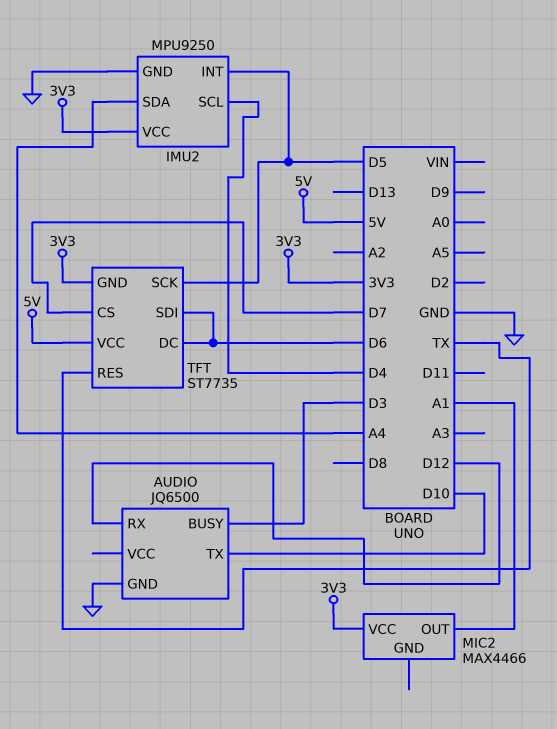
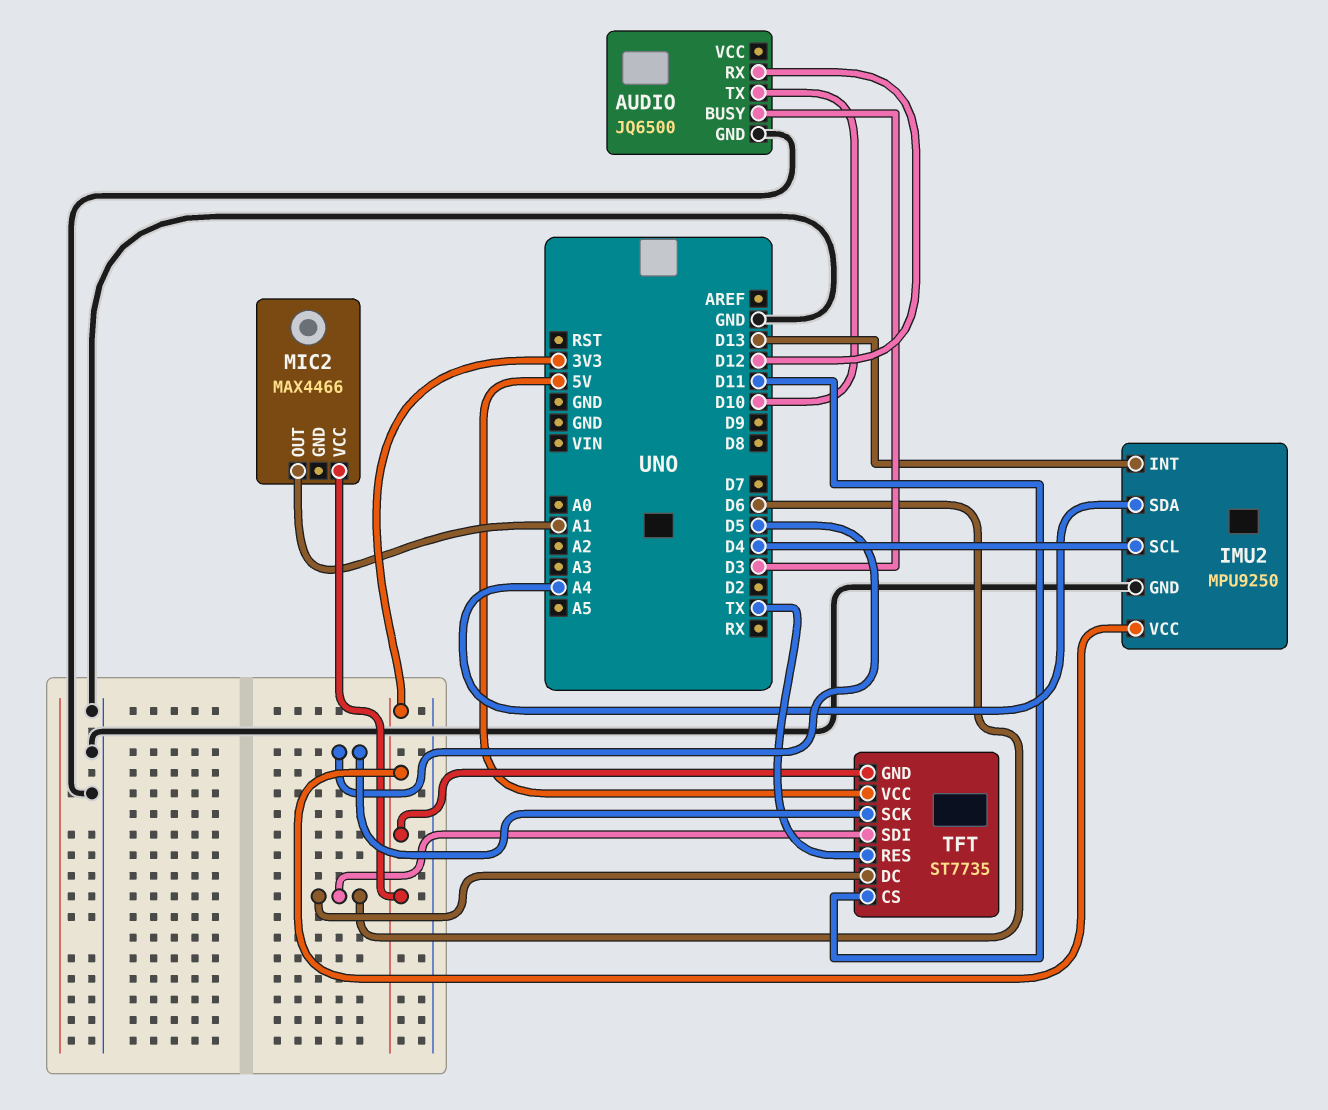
IMU2 pin INT: D5 -> D13
TFT pin CS: D7 -> D11

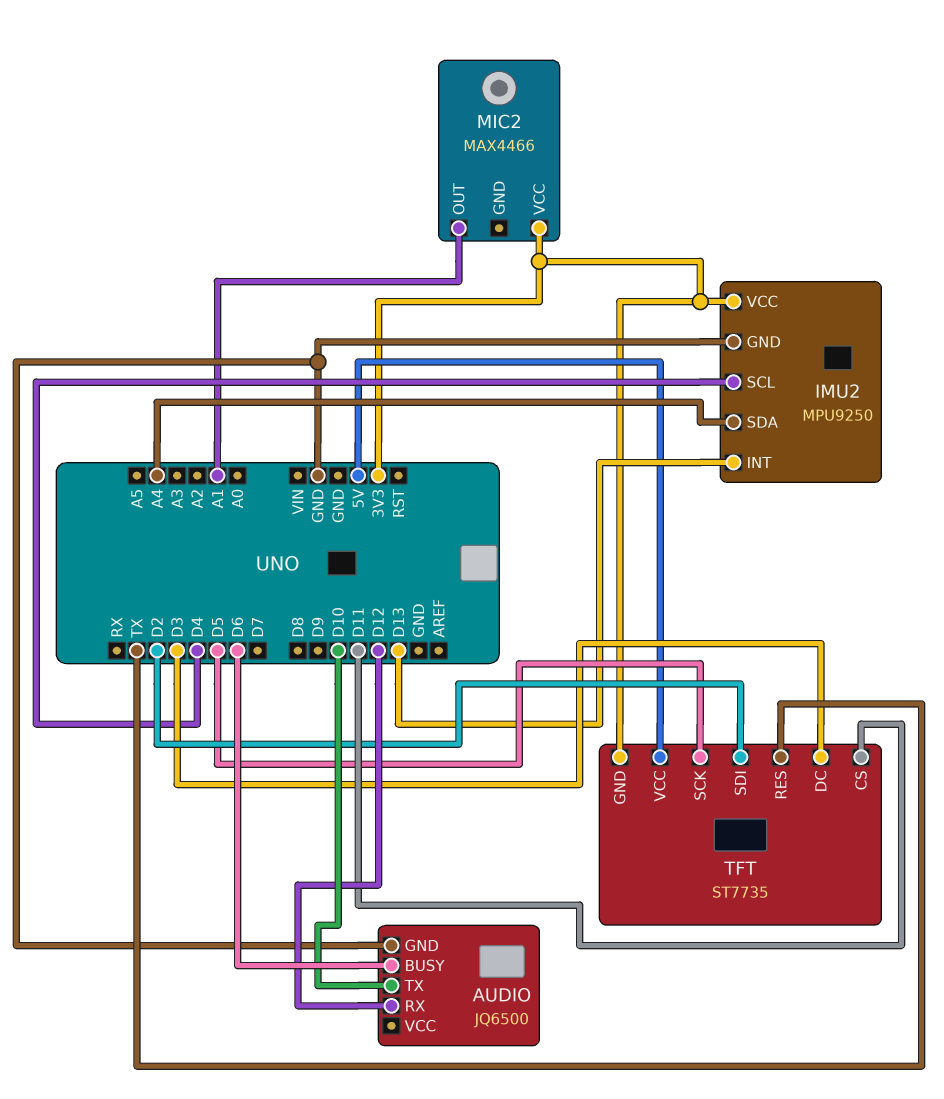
AUDIO pin BUSY: D3 -> D6
TFT pin DC: D6 -> D3
TFT pin SDI: D6 -> D2

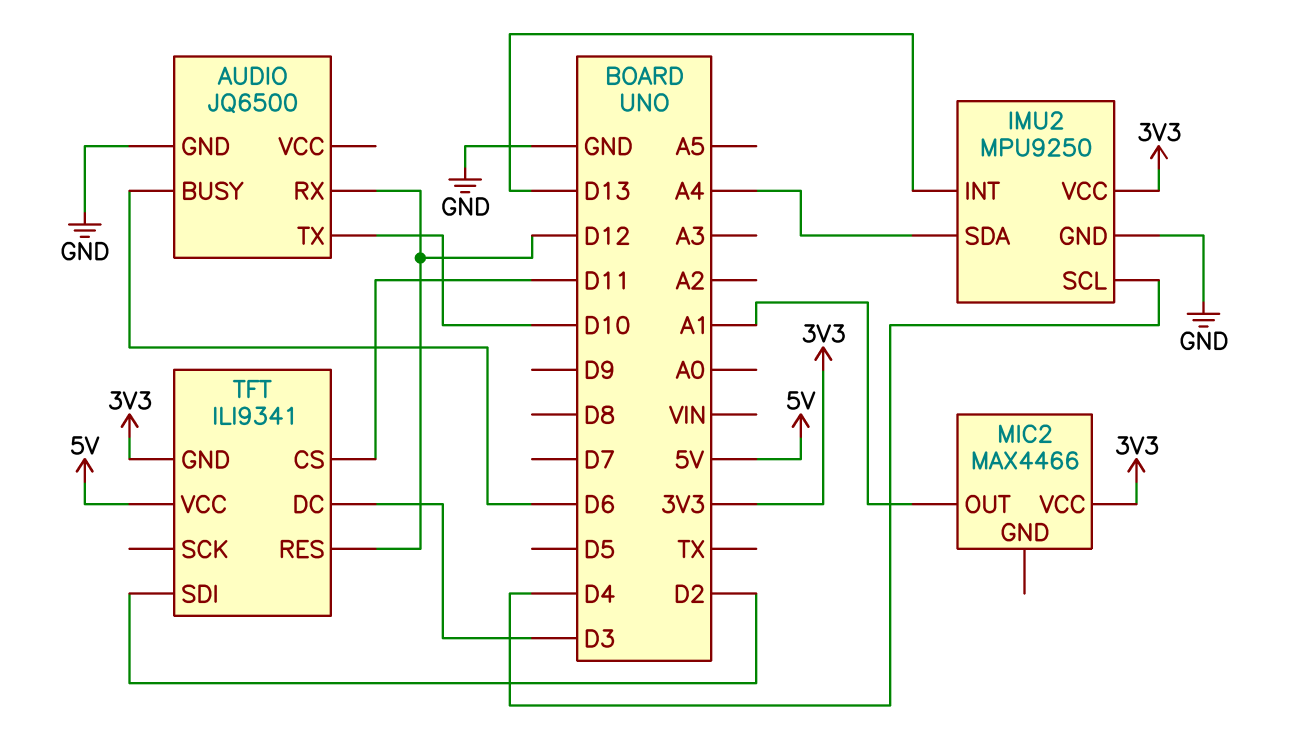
TFT: ST7735 -> ILI9341
TFT pin RES: TX -> D12
TFT pin SCK: D5 -> none

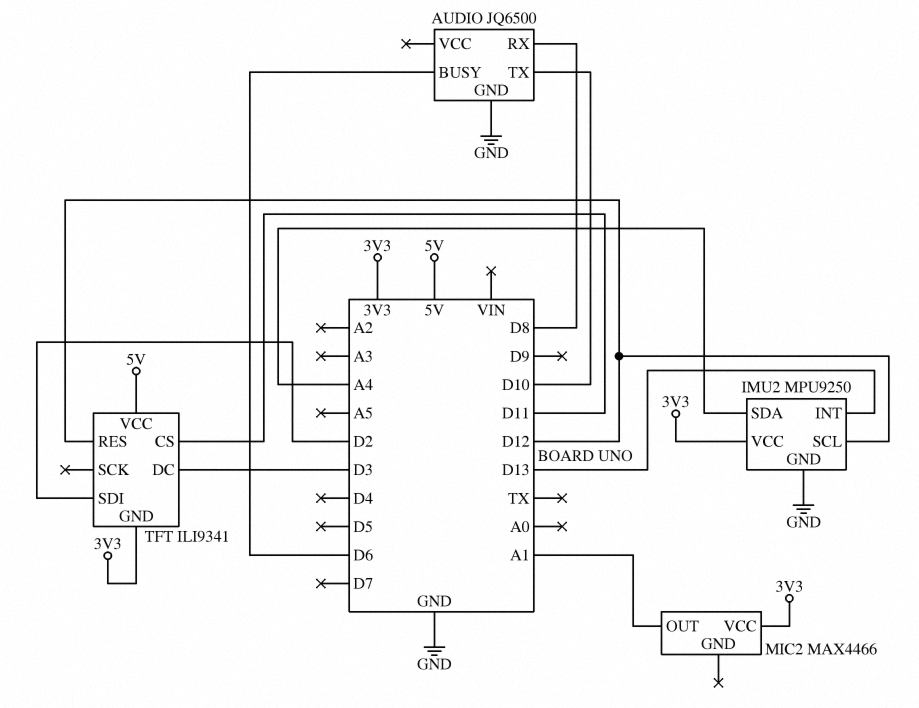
AUDIO pin RX: D12 -> D8
IMU2 pin SCL: D4 -> D12

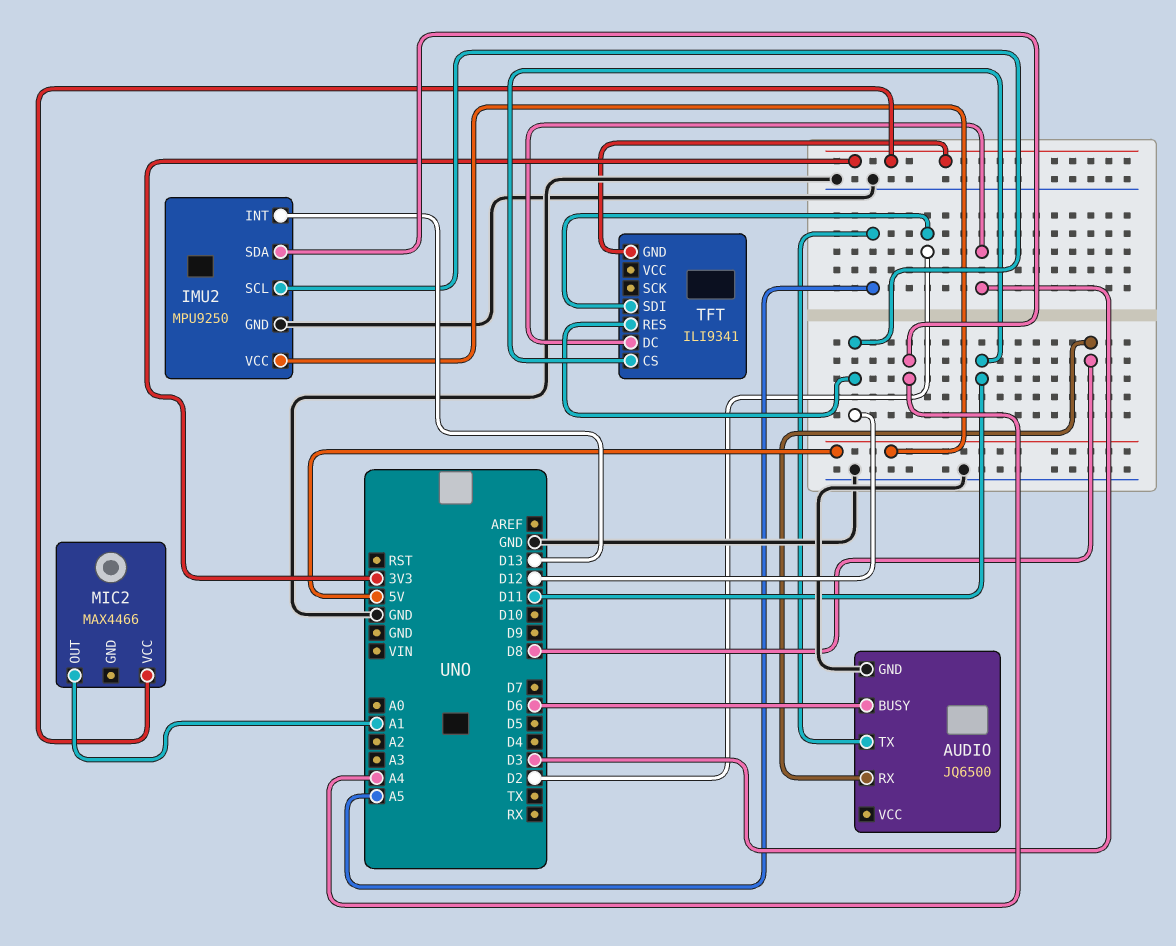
AUDIO pin TX: D10 -> A5
IMU2 pin VCC: 3V3 -> 5V
TFT pin VCC: 5V -> none

